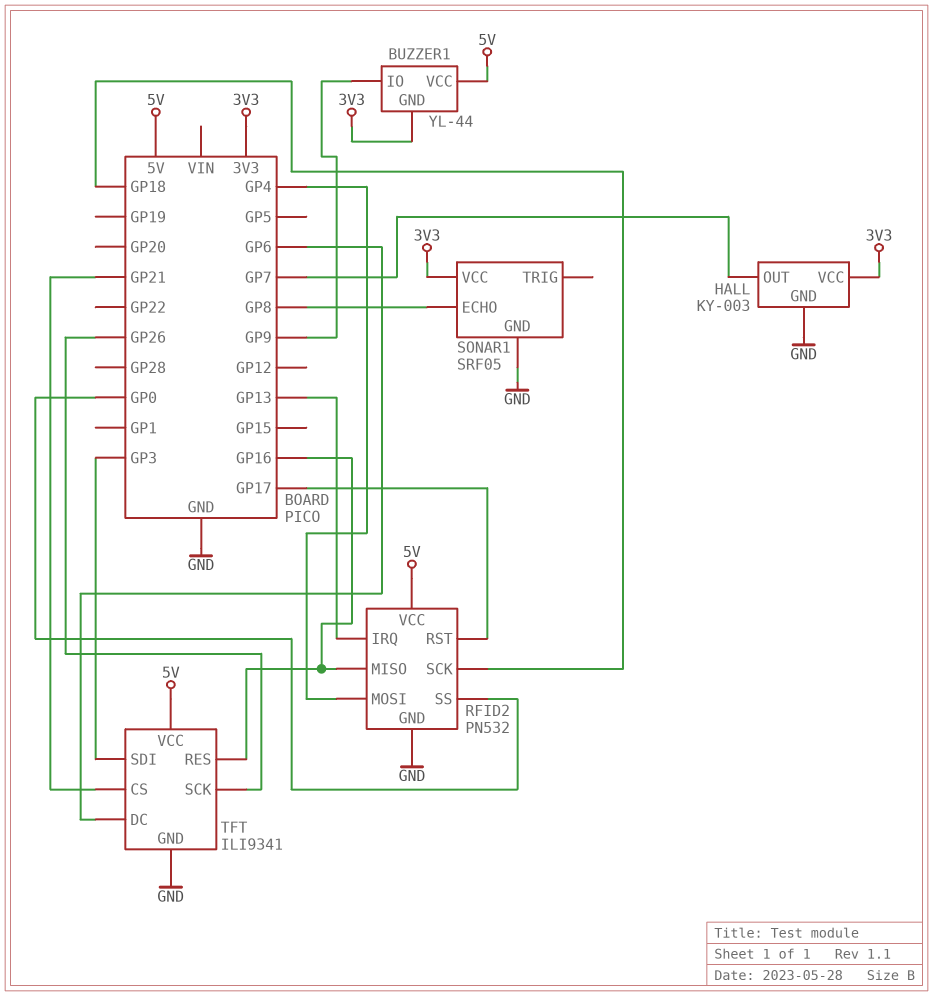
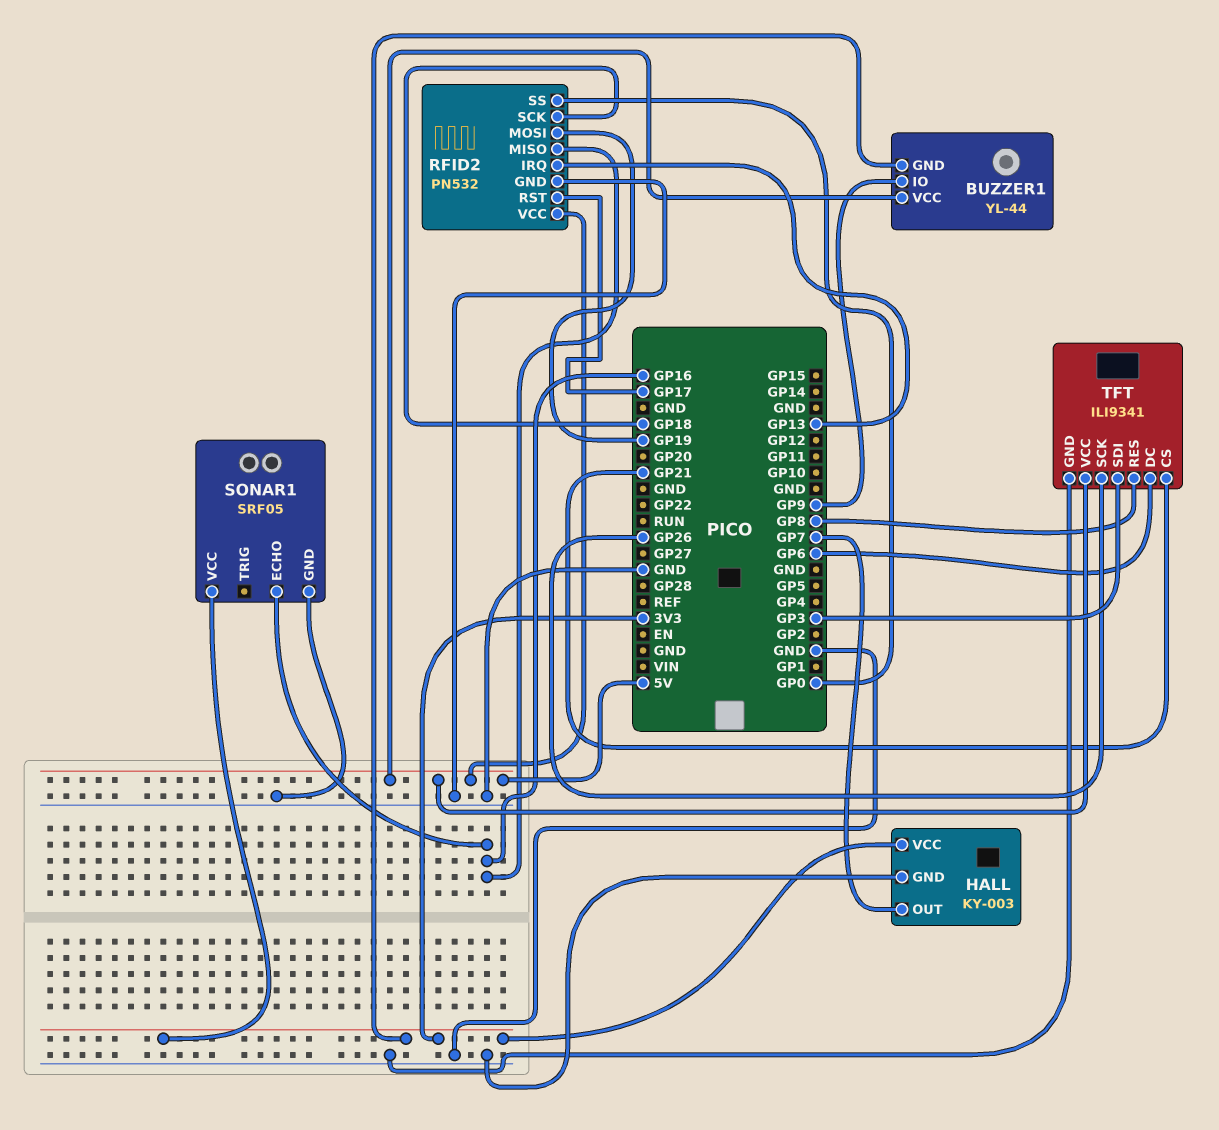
RFID2 pin MOSI: GP4 -> GP19
SONAR1 pin ECHO: GP8 -> GP16
TFT pin RES: GP16 -> GP8

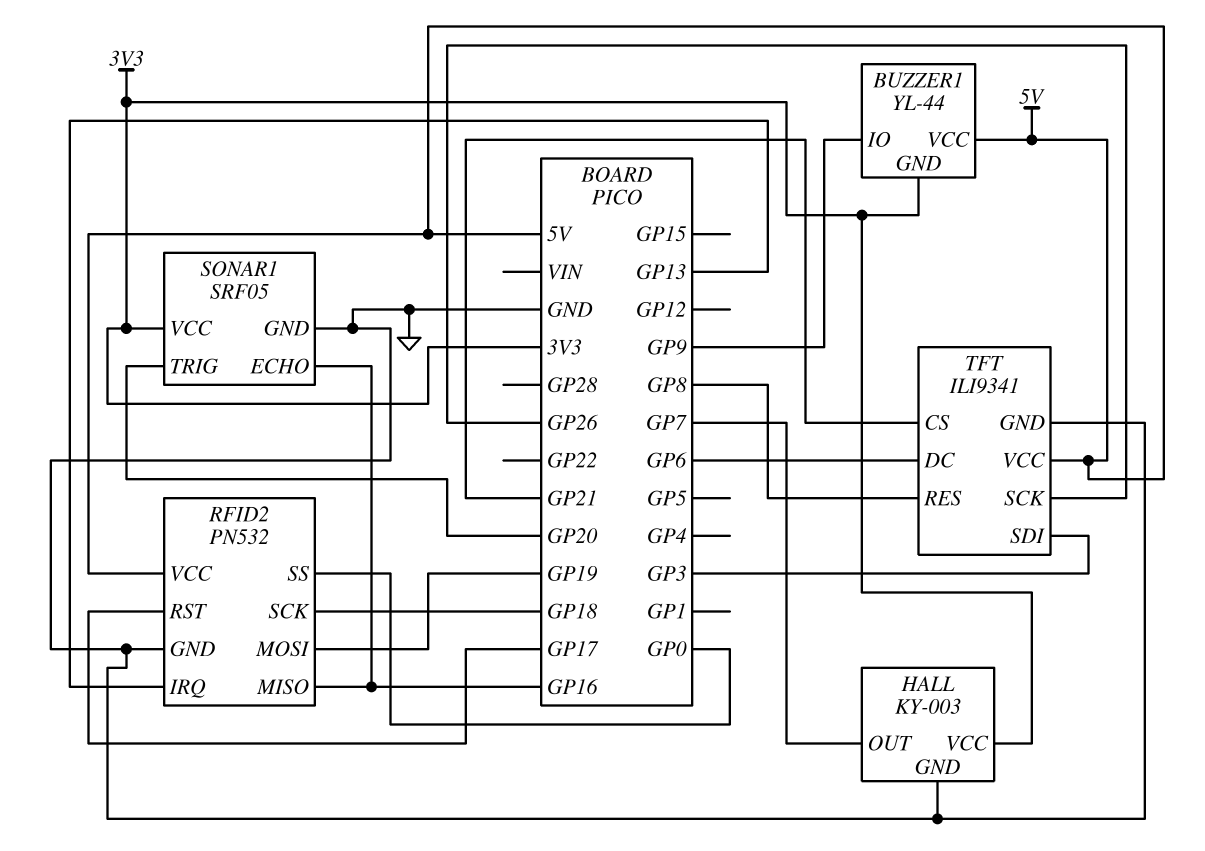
SONAR1 pin TRIG: none -> GP20

